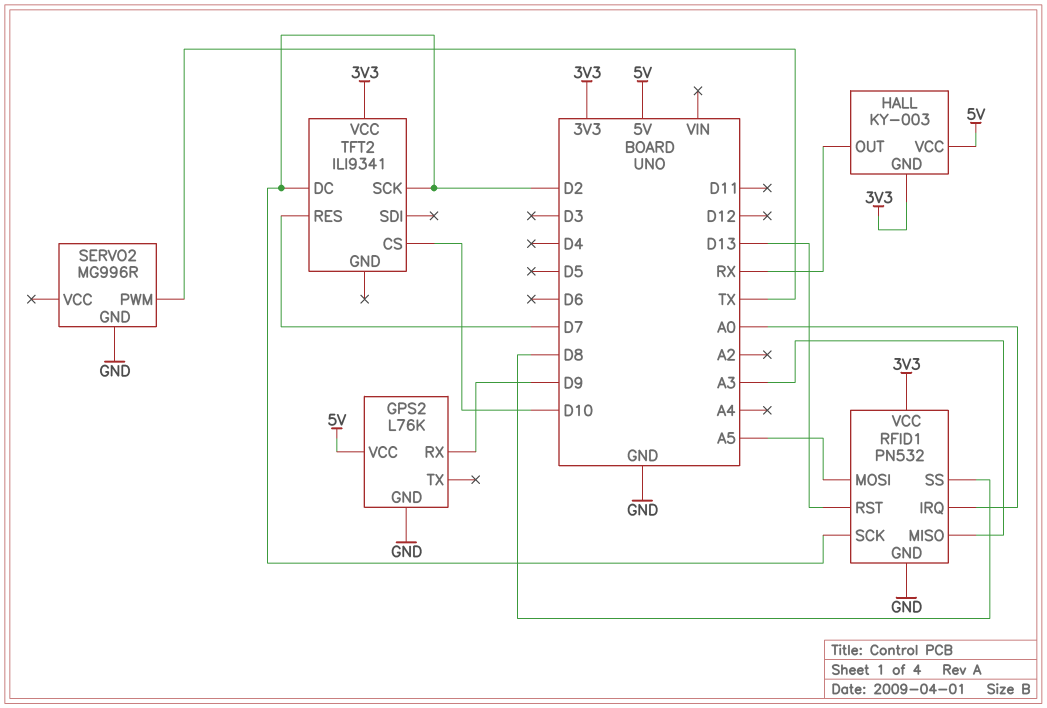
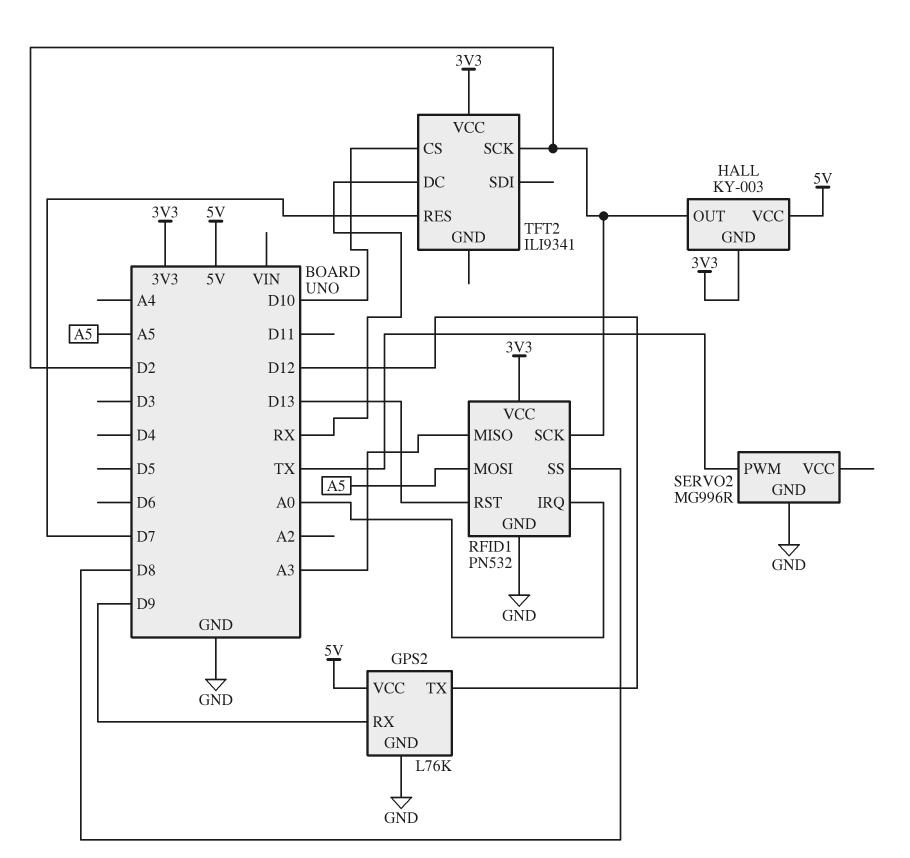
GPS2 pin TX: none -> D12
HALL pin OUT: RX -> D2
TFT2 pin DC: D2 -> RX

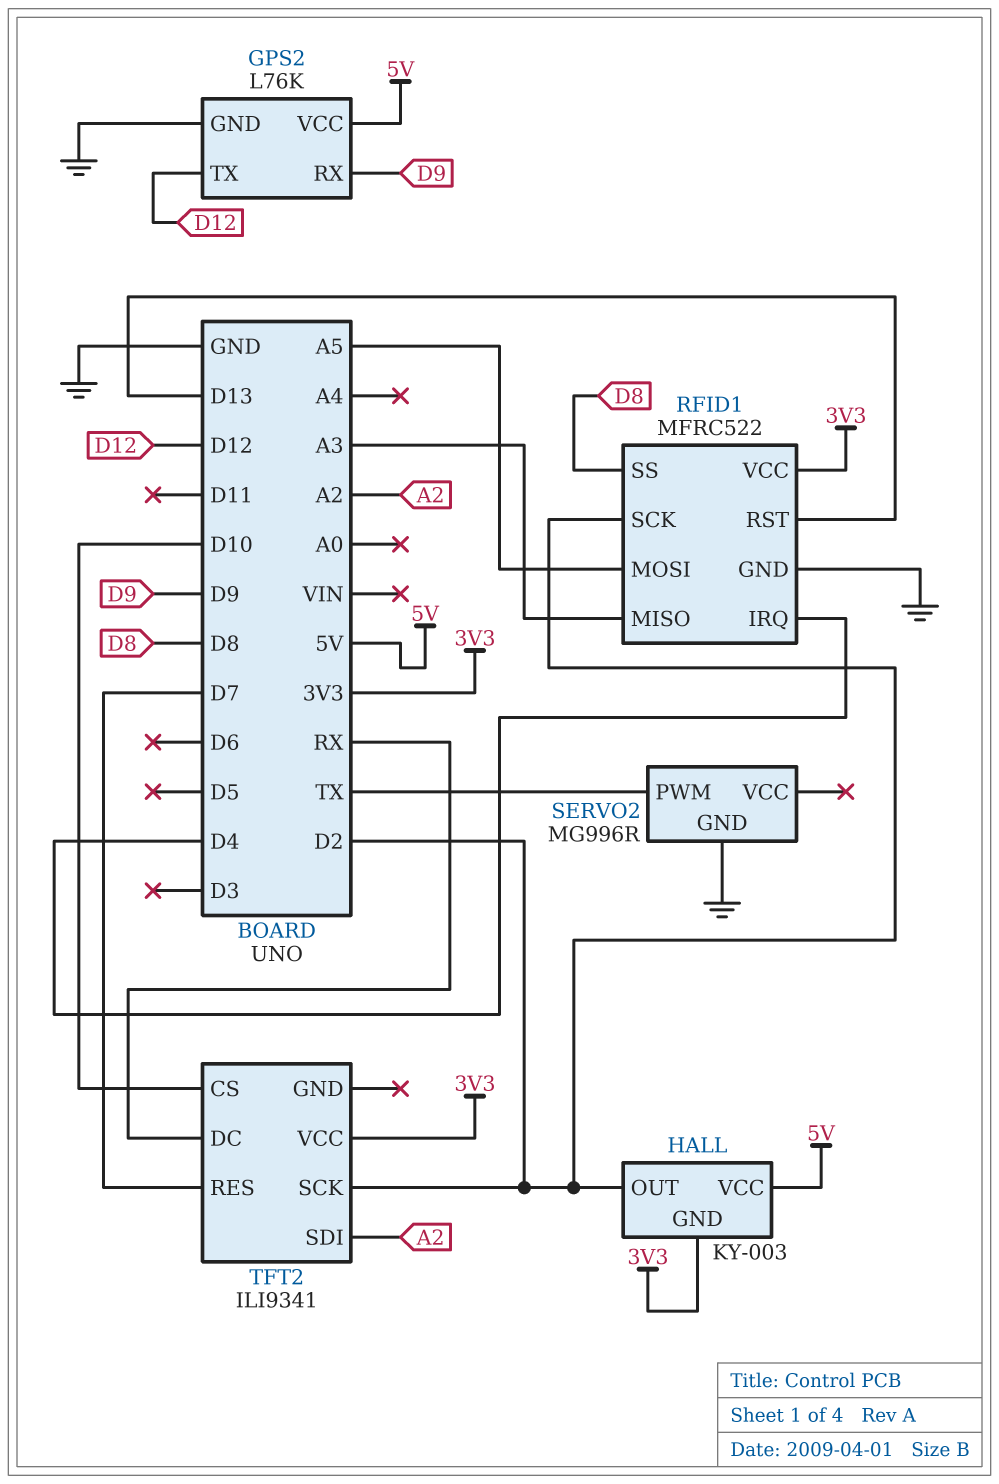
RFID1: PN532 -> MFRC522
RFID1 pin IRQ: A0 -> D4
TFT2 pin SDI: none -> A2

